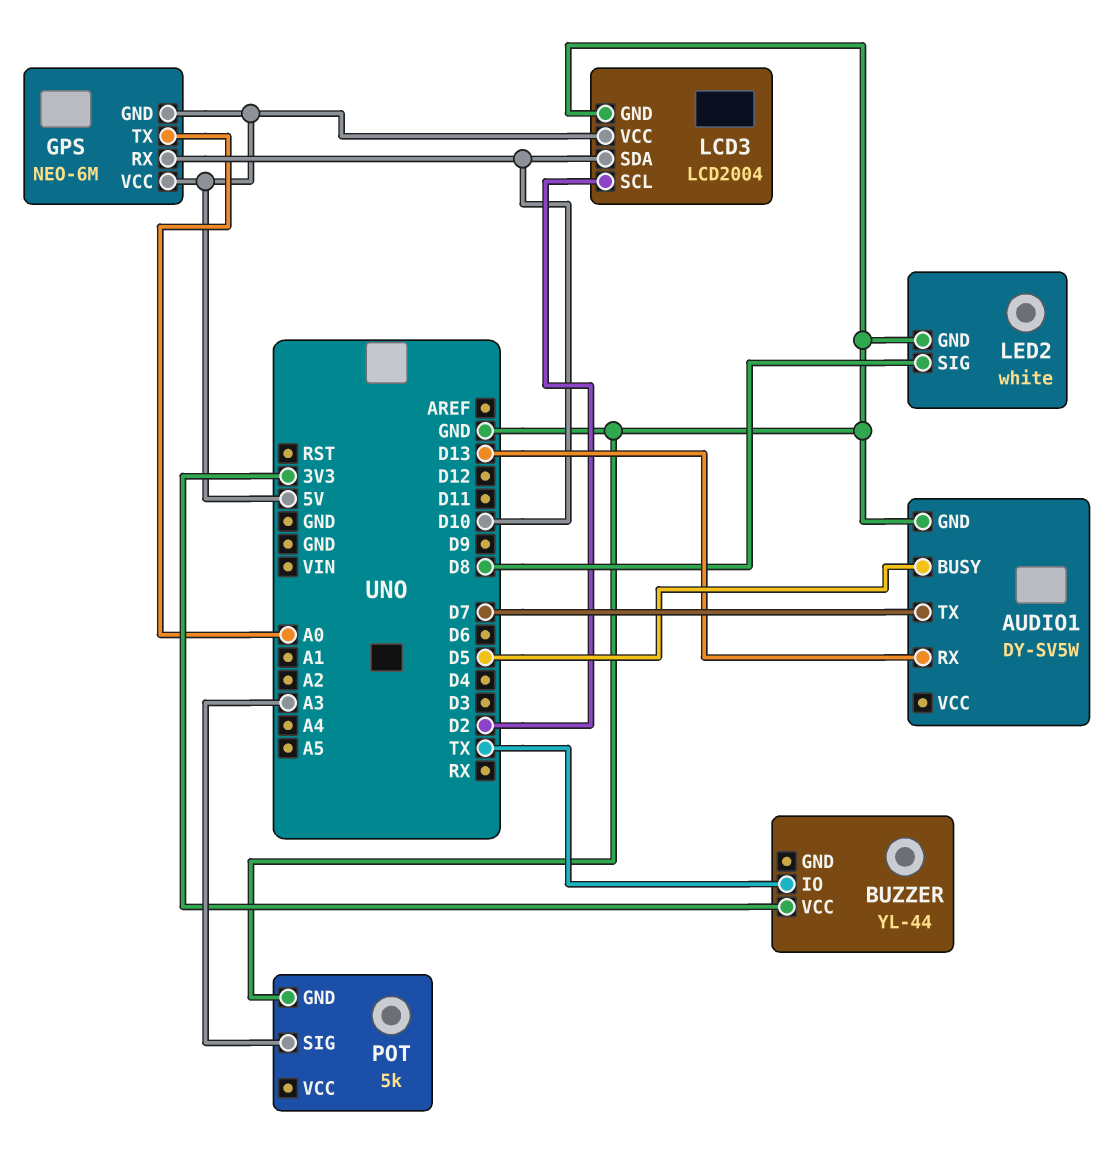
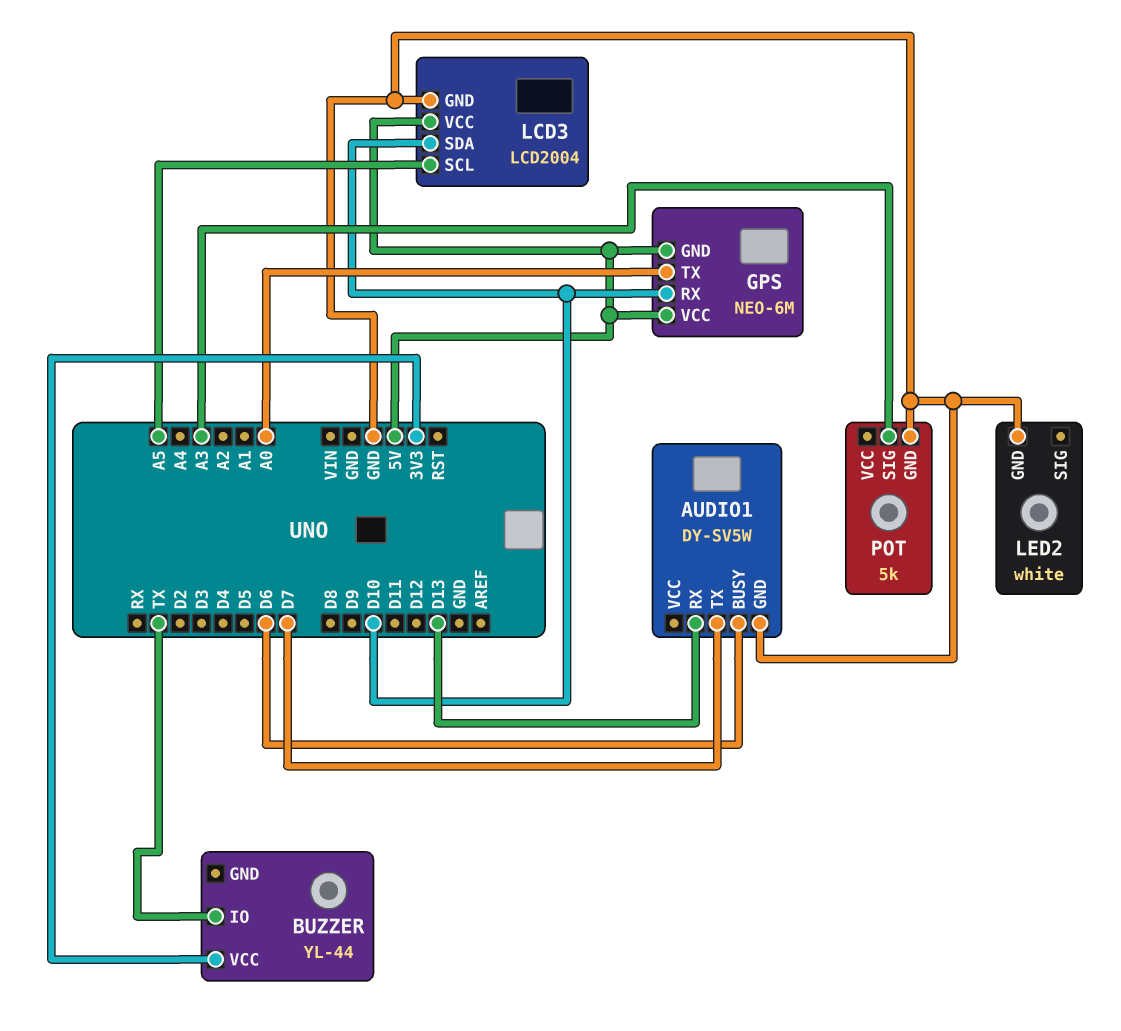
AUDIO1 pin BUSY: D5 -> D6
LCD3 pin SCL: D2 -> A5
LED2 pin SIG: D8 -> none

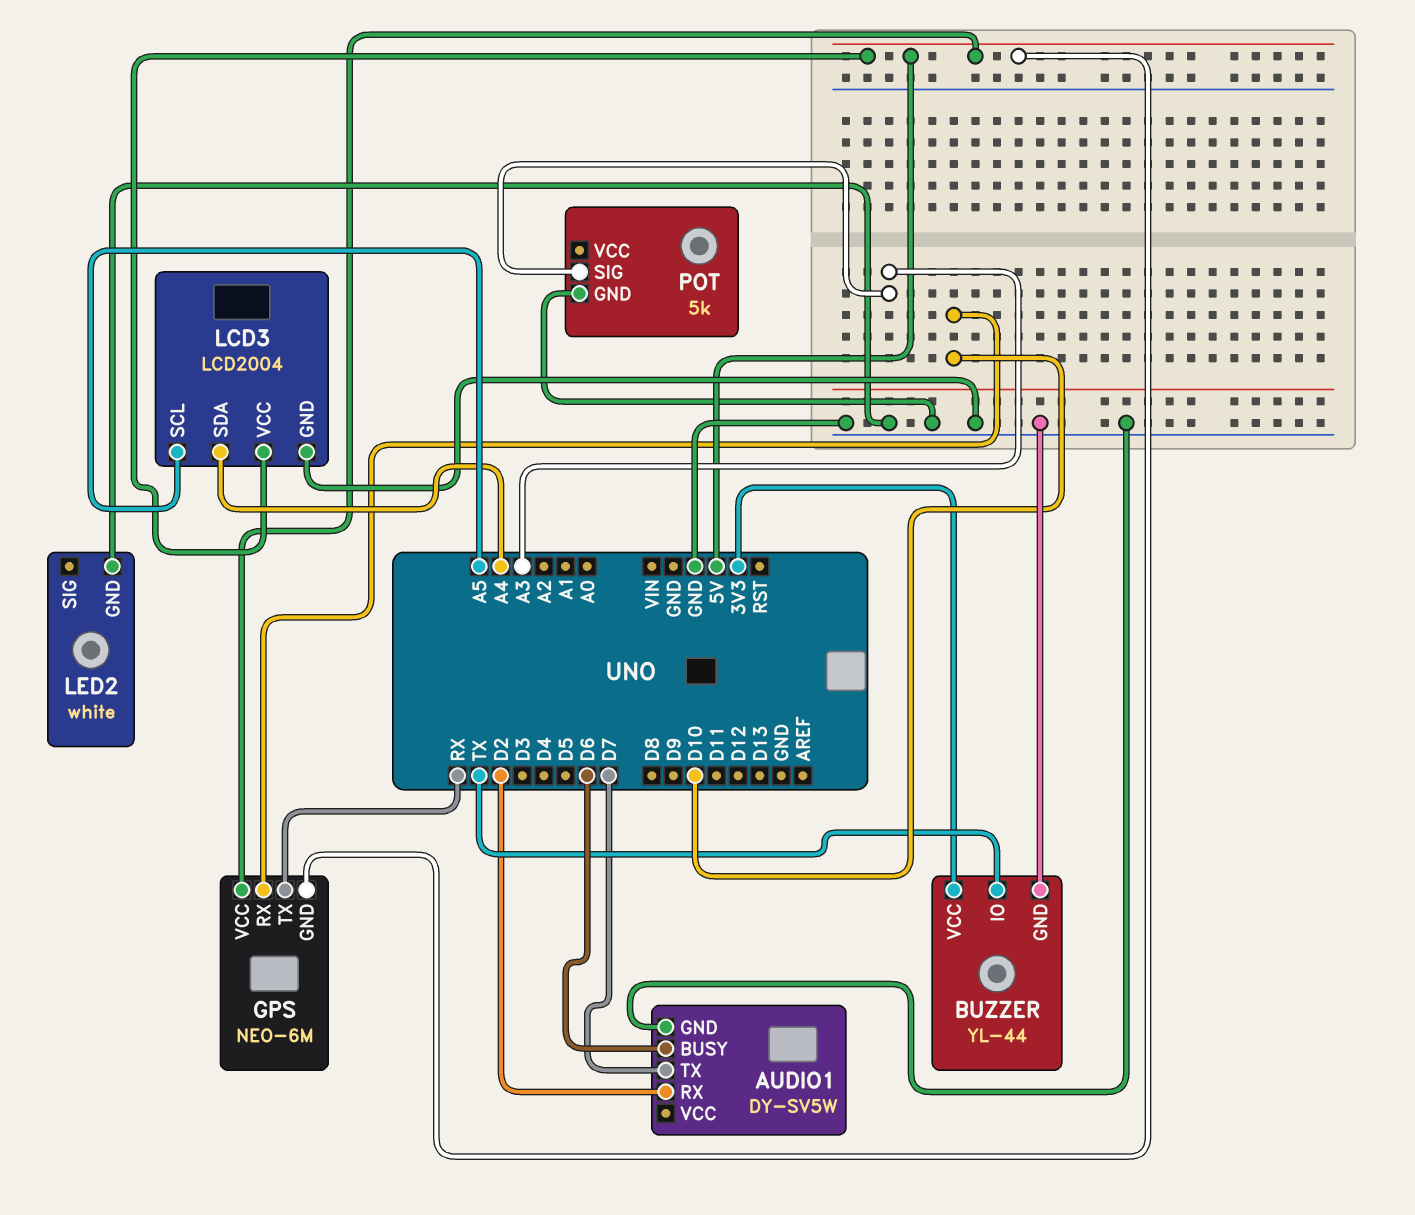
AUDIO1 pin RX: D13 -> D2
BUZZER pin GND: none -> GND
GPS pin TX: A0 -> RX
LCD3 pin SDA: D10 -> A4

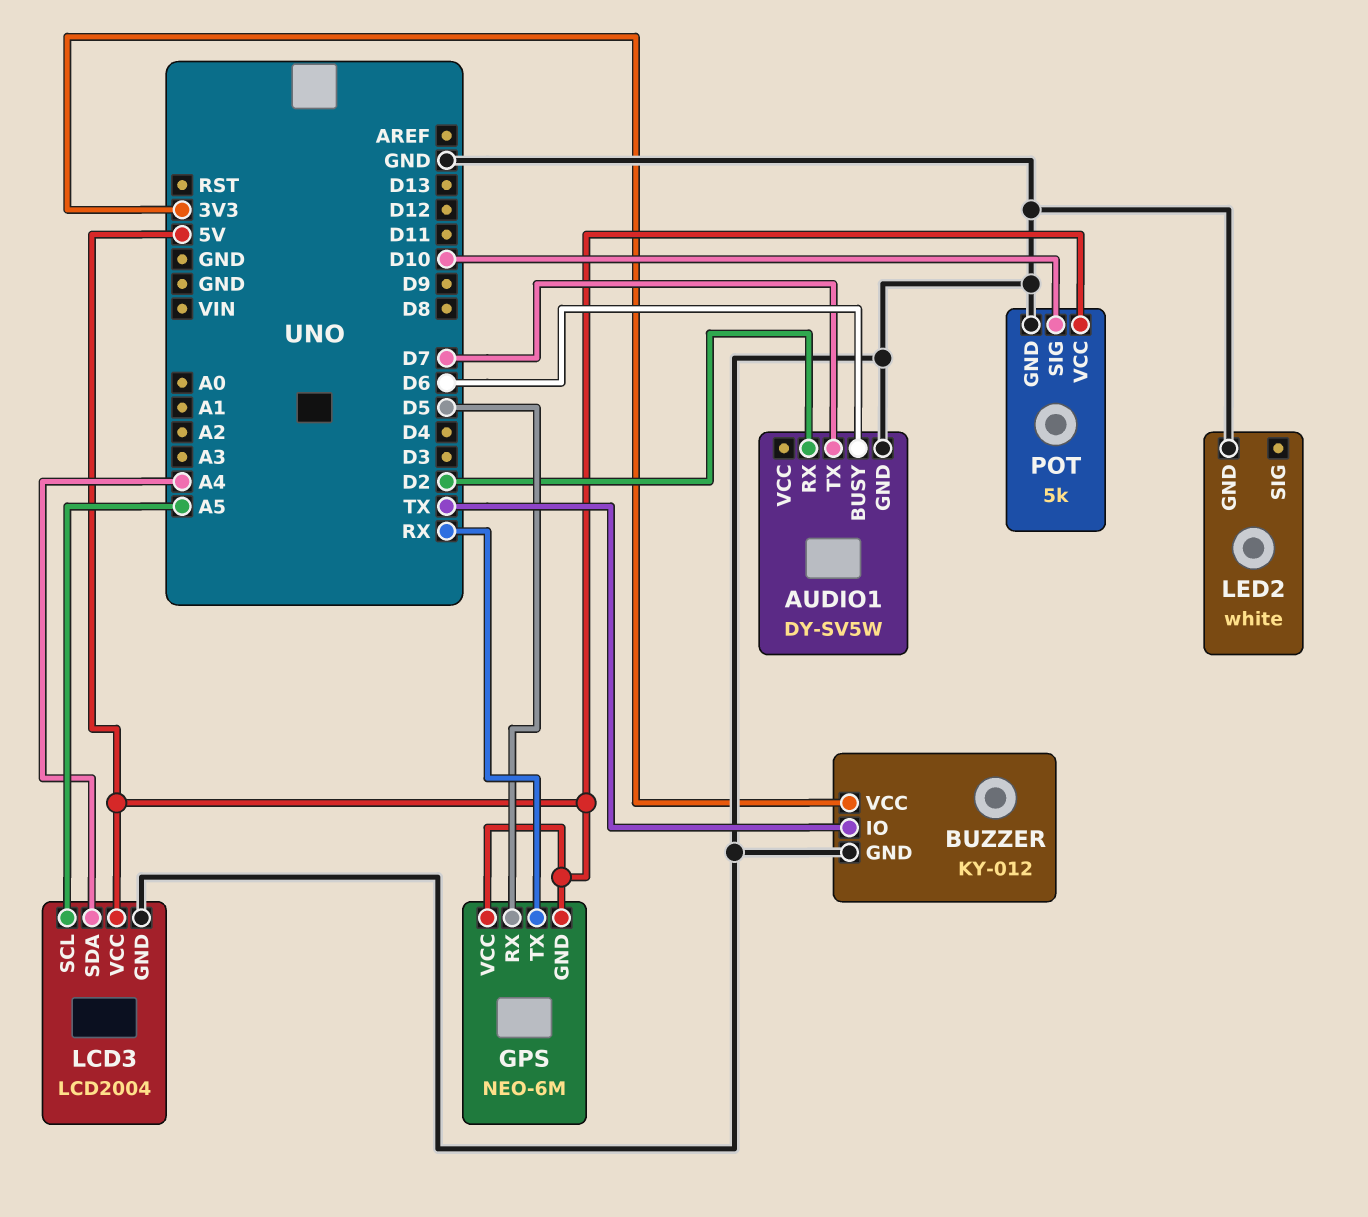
BUZZER: YL-44 -> KY-012
GPS pin RX: D10 -> D5
POT pin SIG: A3 -> D10
POT pin VCC: none -> 5V

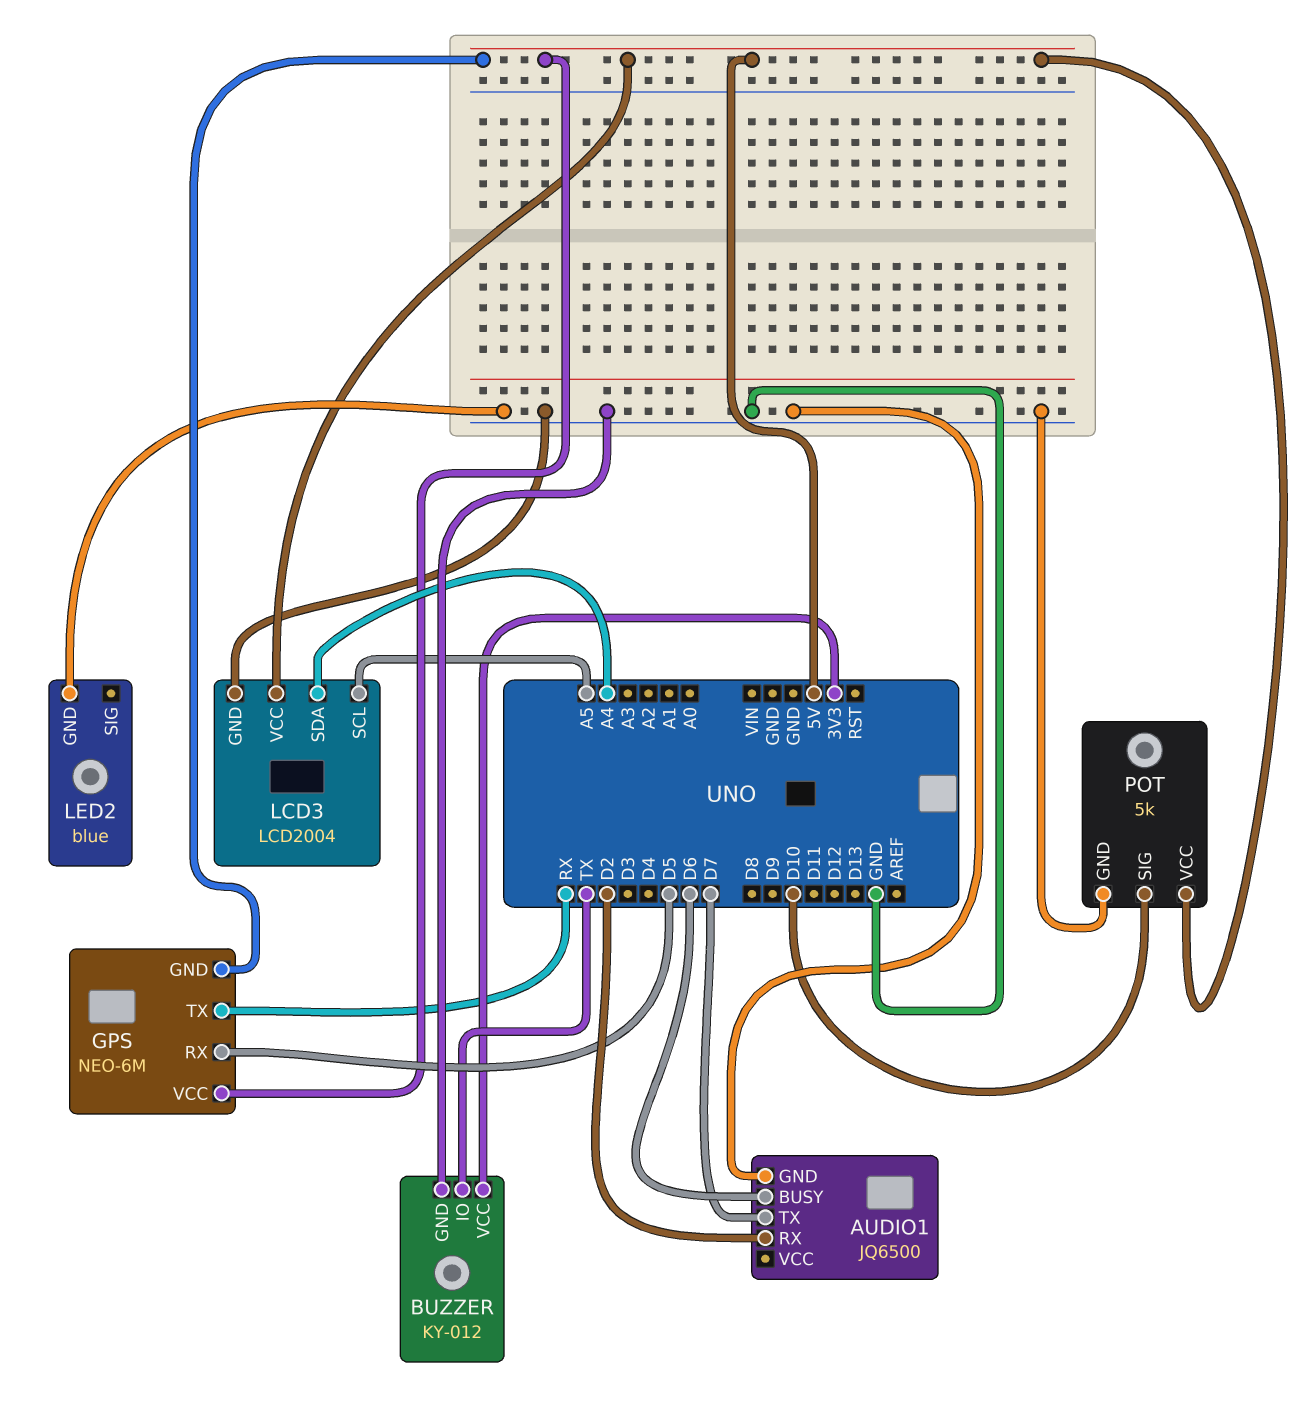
AUDIO1: DY-SV5W -> JQ6500
LED2: white -> blue

